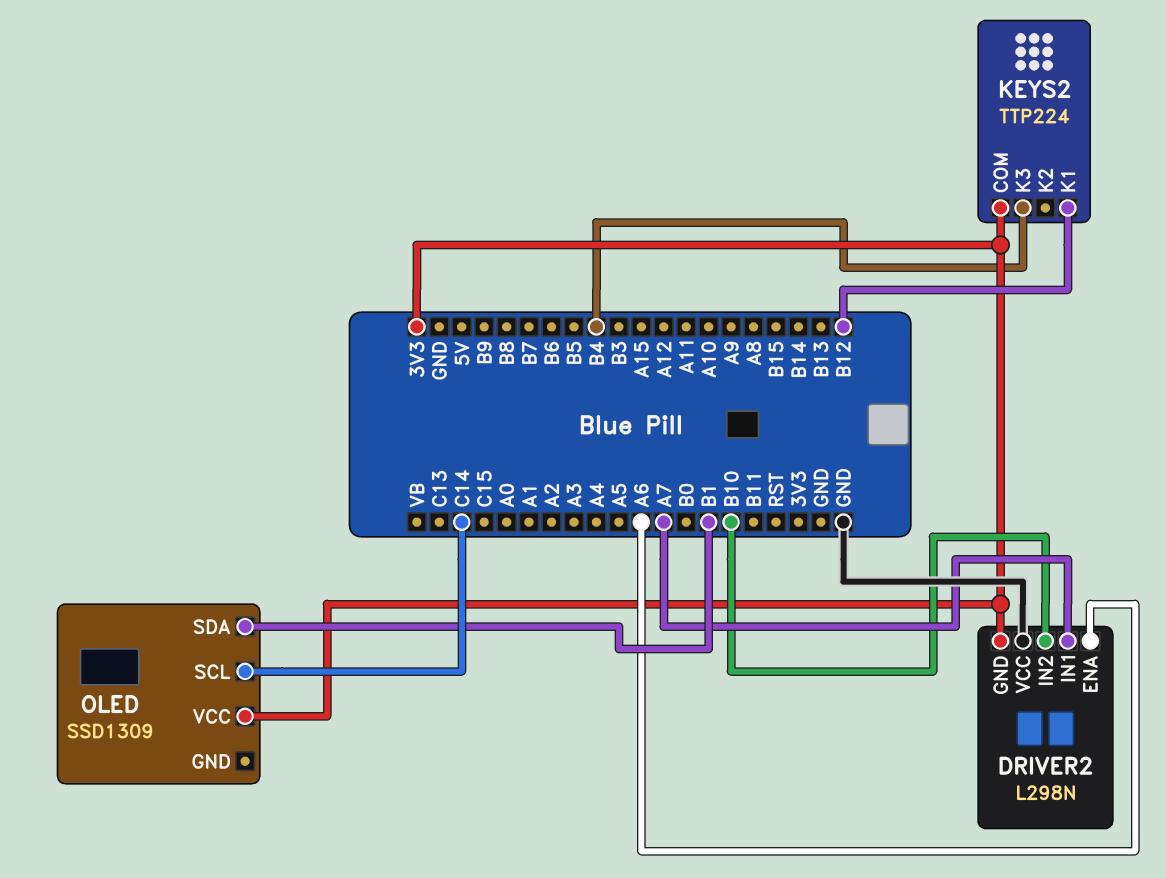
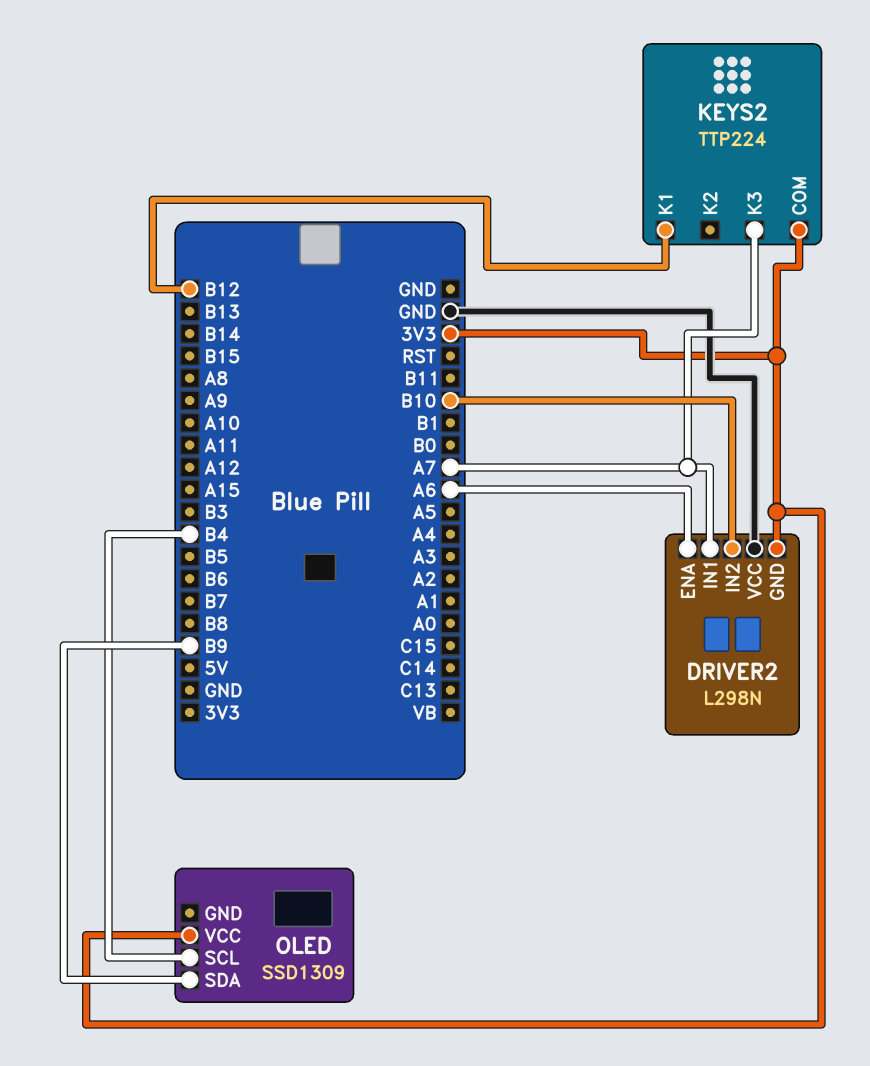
KEYS2 pin K3: B4 -> A7
OLED pin SCL: C14 -> B4
OLED pin SDA: B1 -> B9

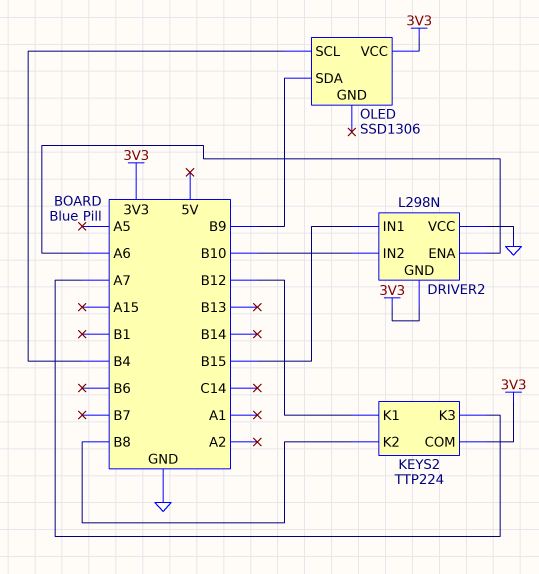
DRIVER2 pin IN1: A7 -> B15
KEYS2 pin K2: none -> B8
OLED: SSD1309 -> SSD1306

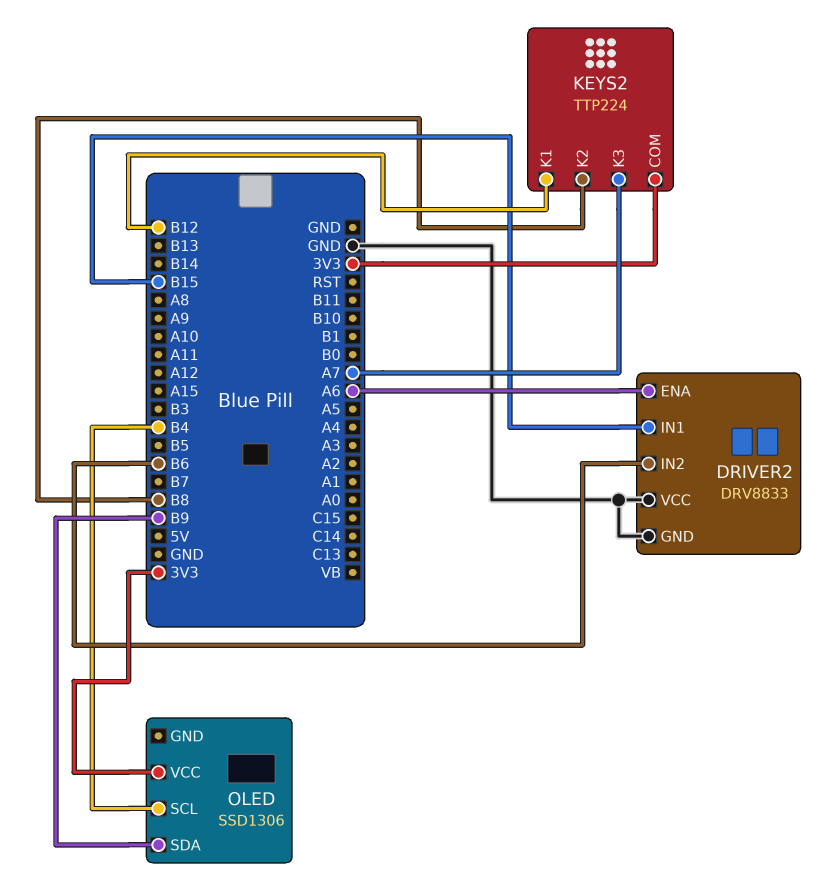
DRIVER2: L298N -> DRV8833
DRIVER2 pin GND: 3V3 -> GND
DRIVER2 pin IN2: B10 -> B6

